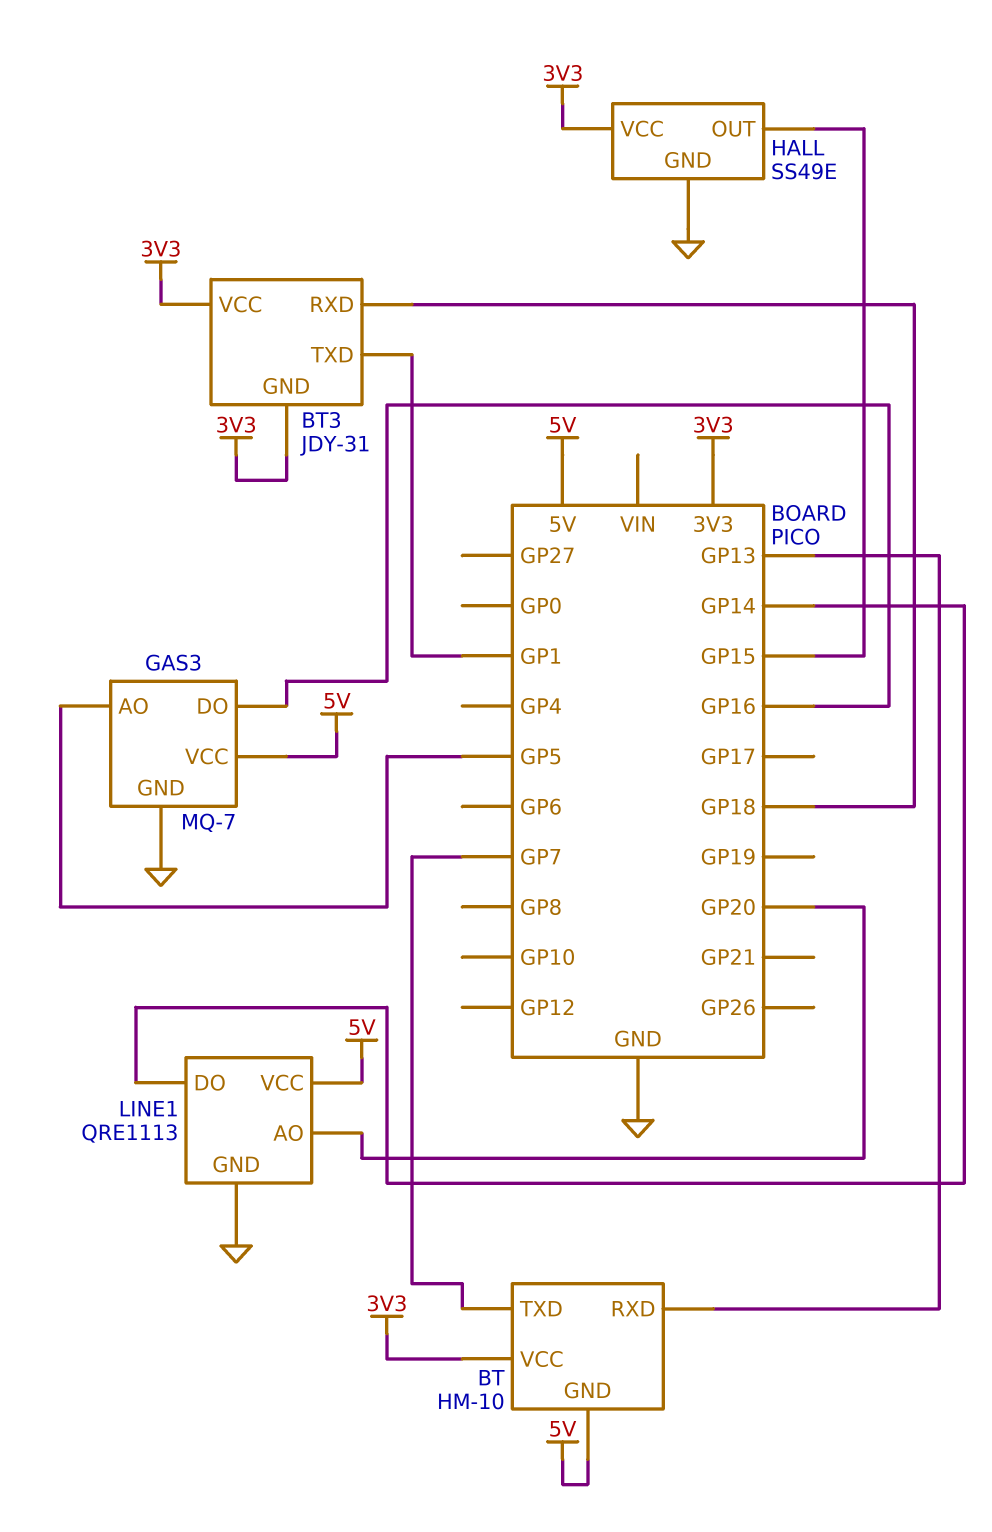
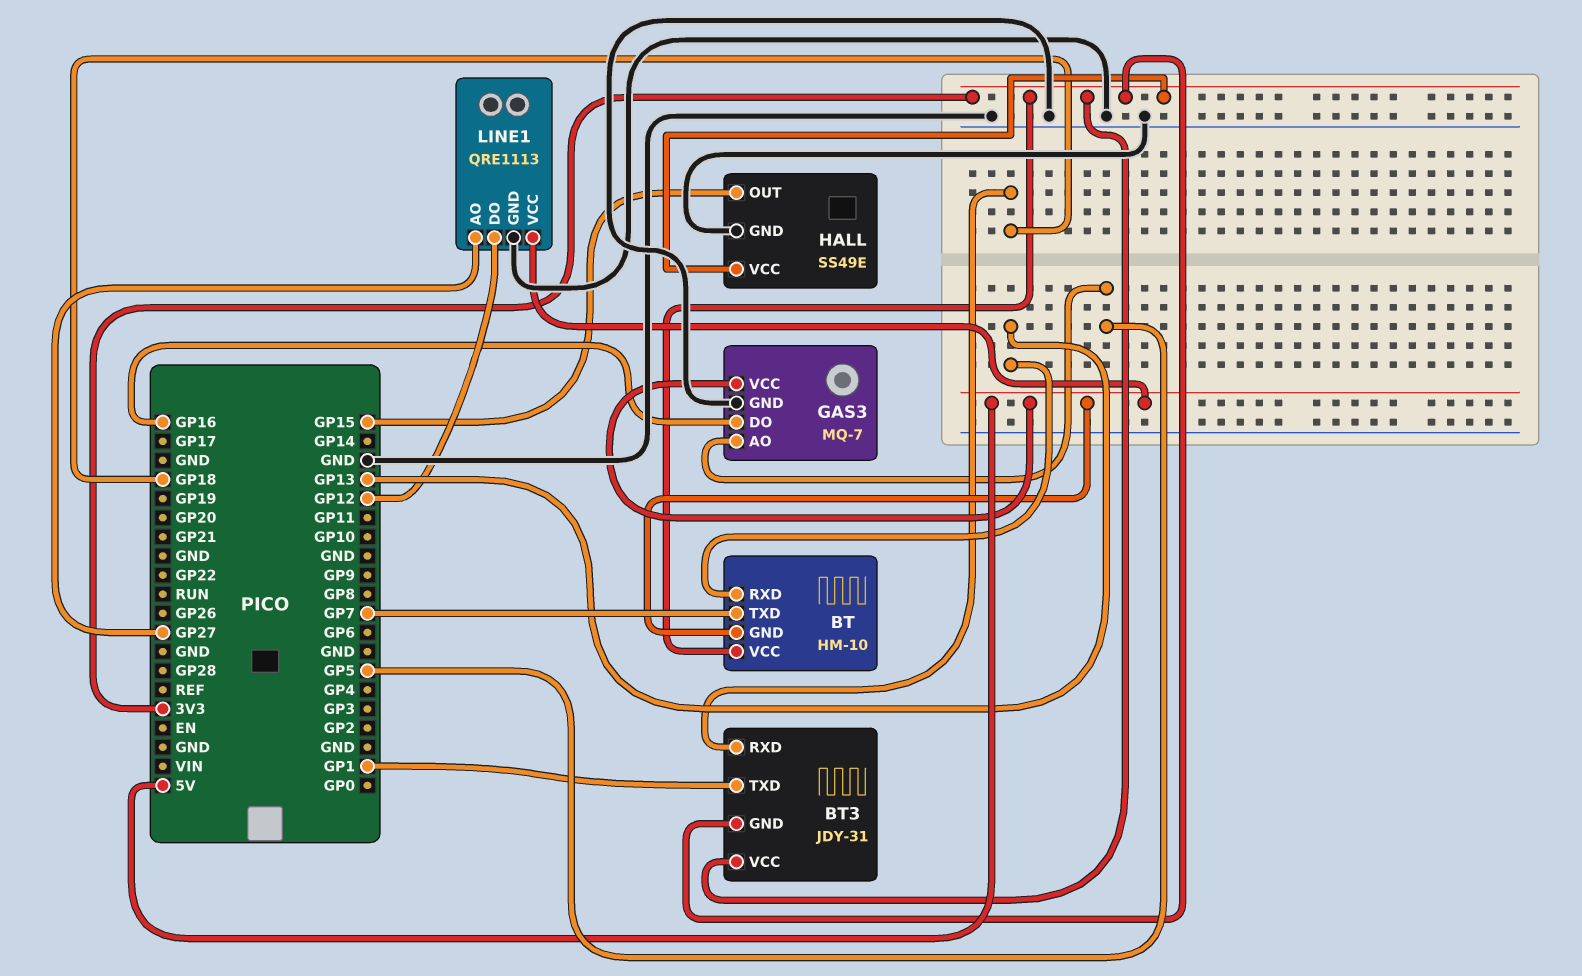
LINE1 pin AO: GP20 -> GP27
LINE1 pin DO: GP14 -> GP12

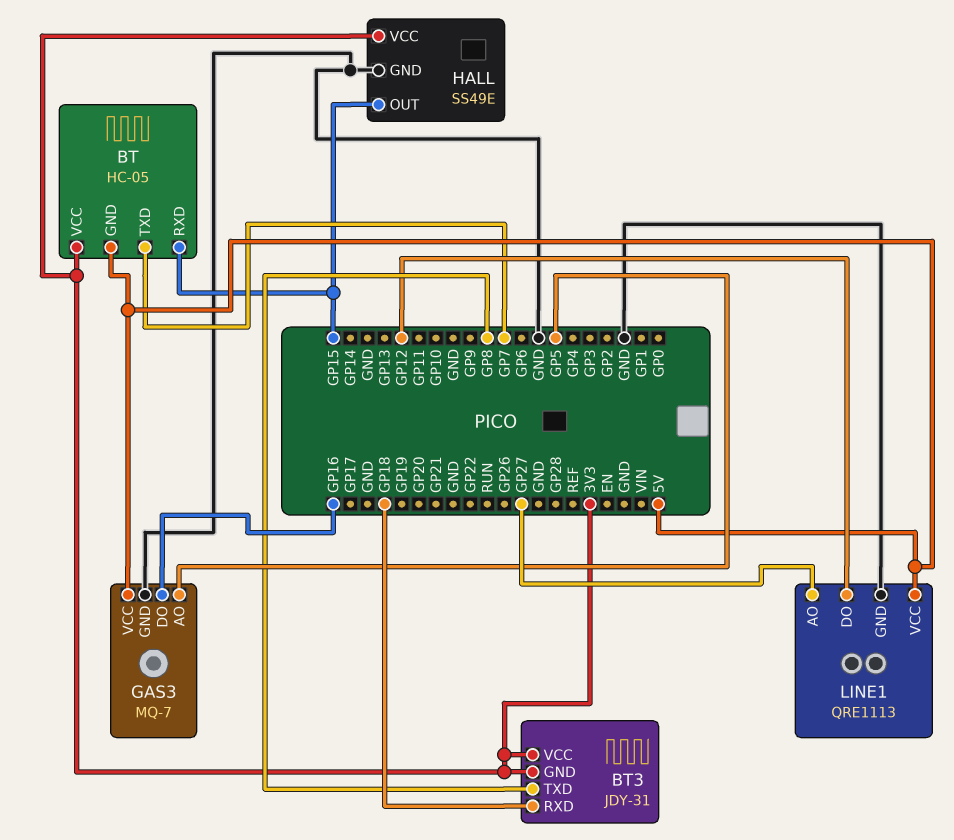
BT: HM-10 -> HC-05
BT pin RXD: GP13 -> GP15
BT3 pin TXD: GP1 -> GP8

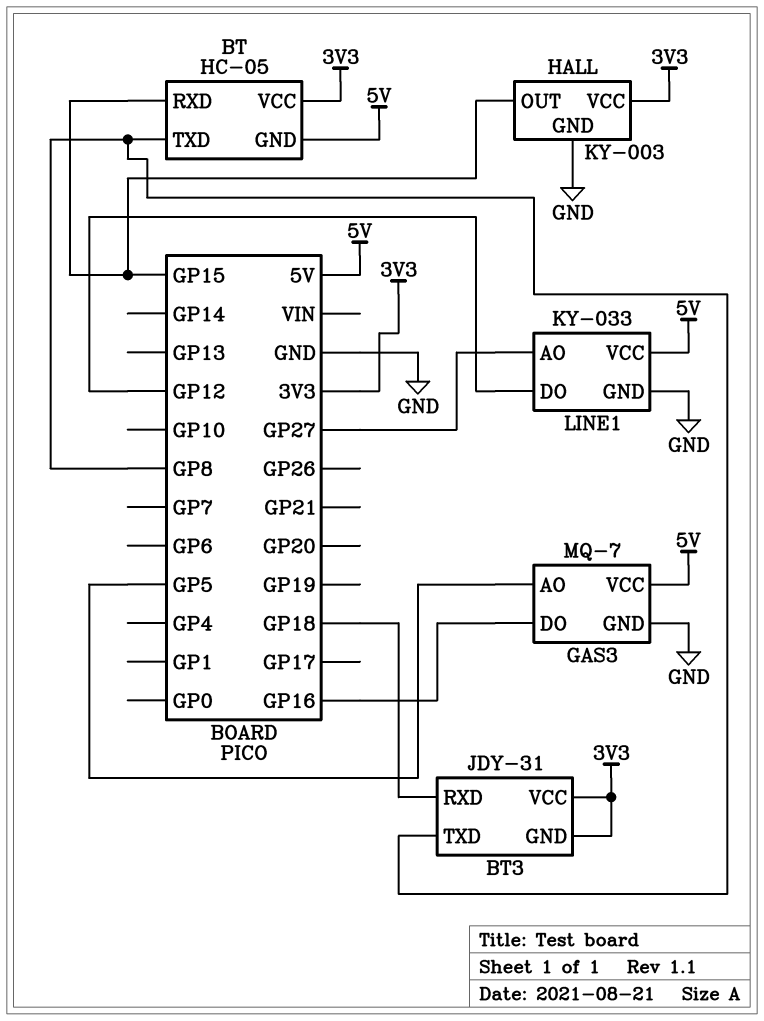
BT pin TXD: GP7 -> GP8
HALL: SS49E -> KY-003
LINE1: QRE1113 -> KY-033

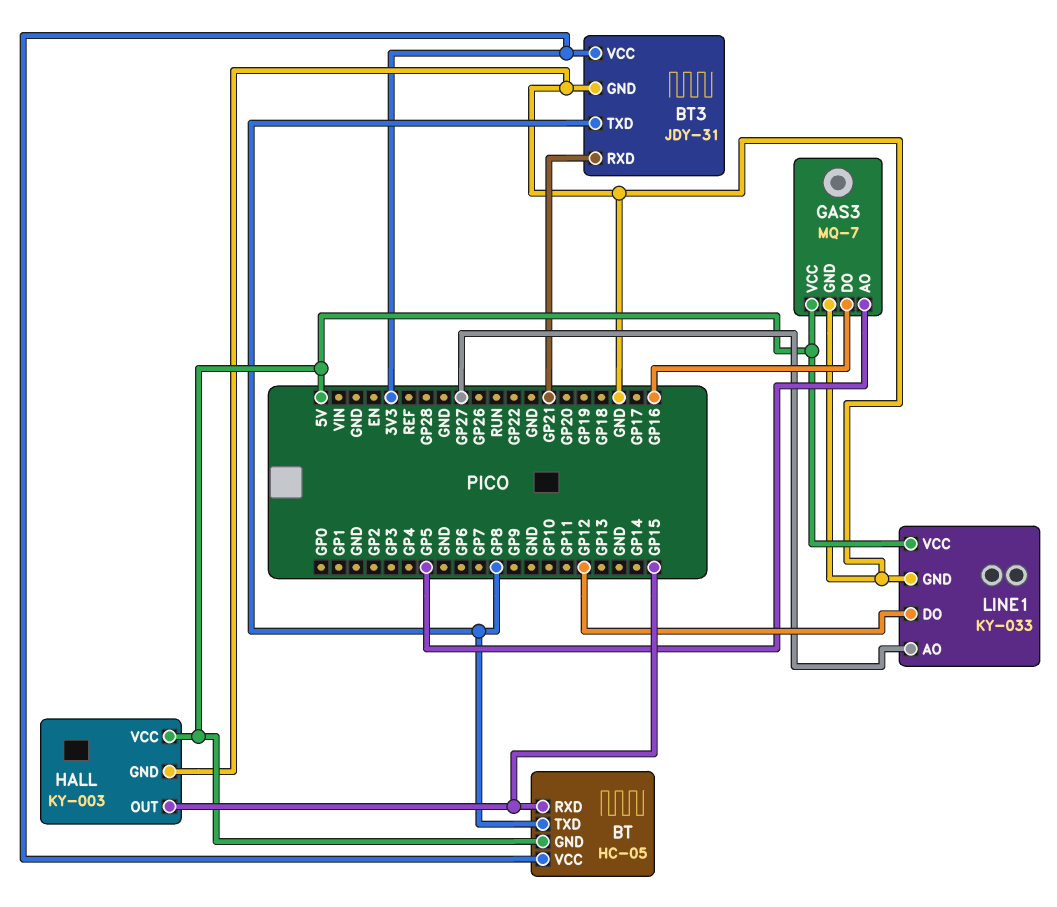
BT3 pin GND: 3V3 -> GND
BT3 pin RXD: GP18 -> GP21
HALL pin VCC: 3V3 -> 5V

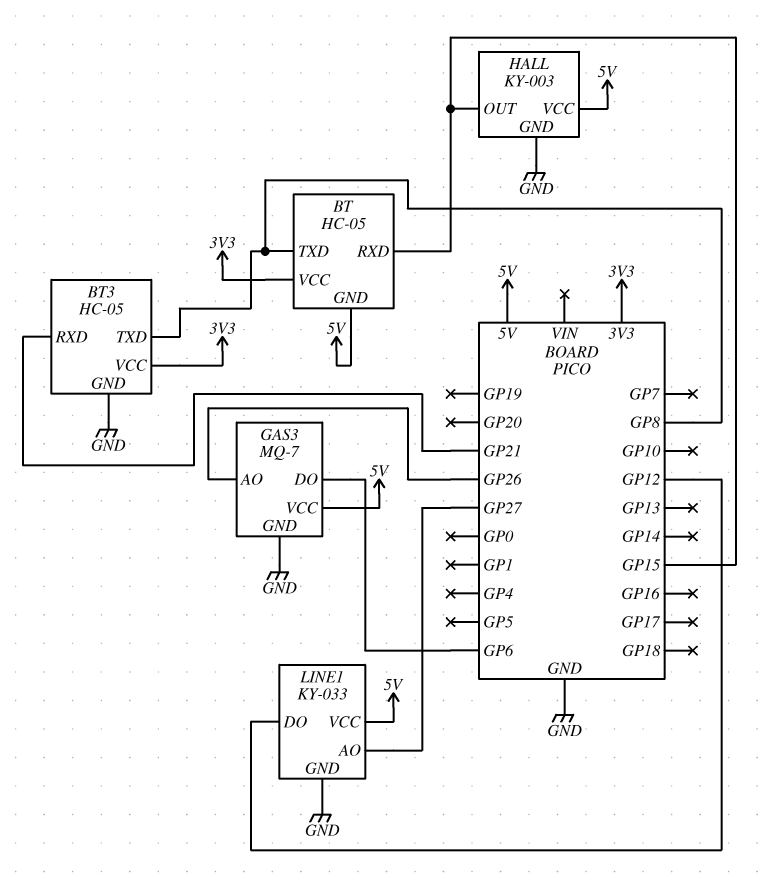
BT3: JDY-31 -> HC-05
GAS3 pin AO: GP5 -> GP26
GAS3 pin DO: GP16 -> GP6

